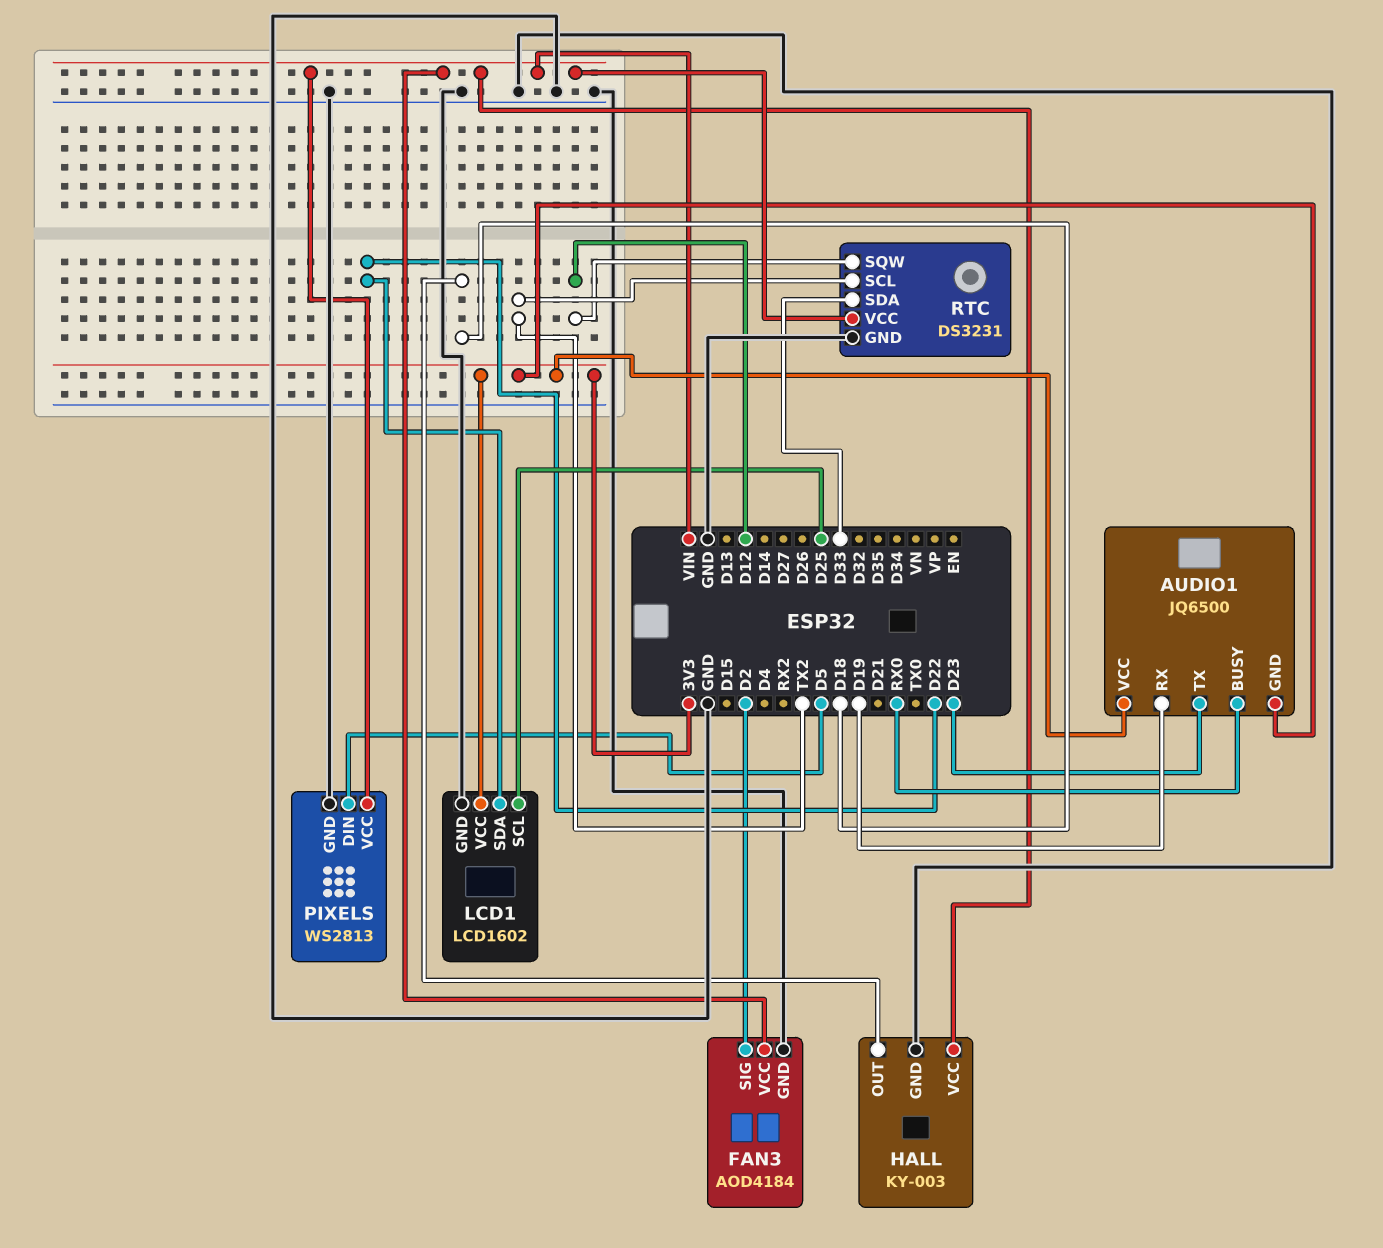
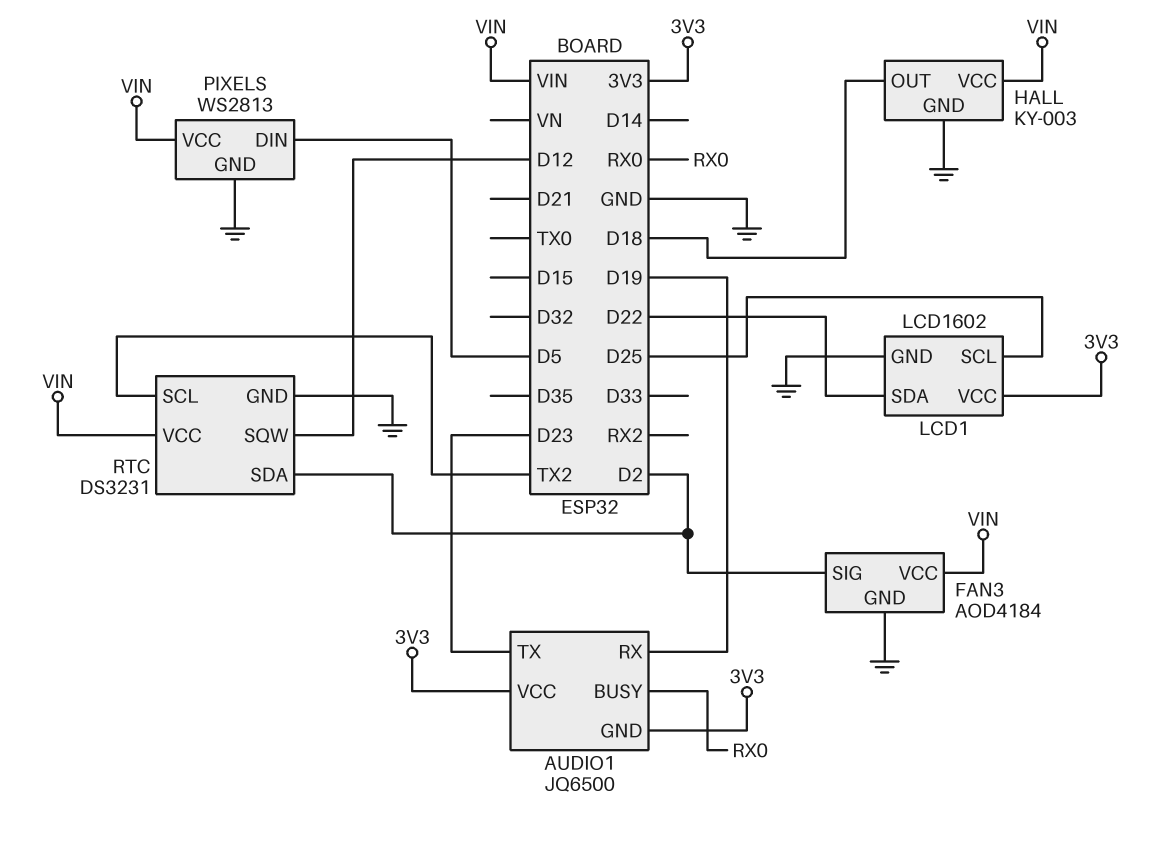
RTC pin SDA: D33 -> D2

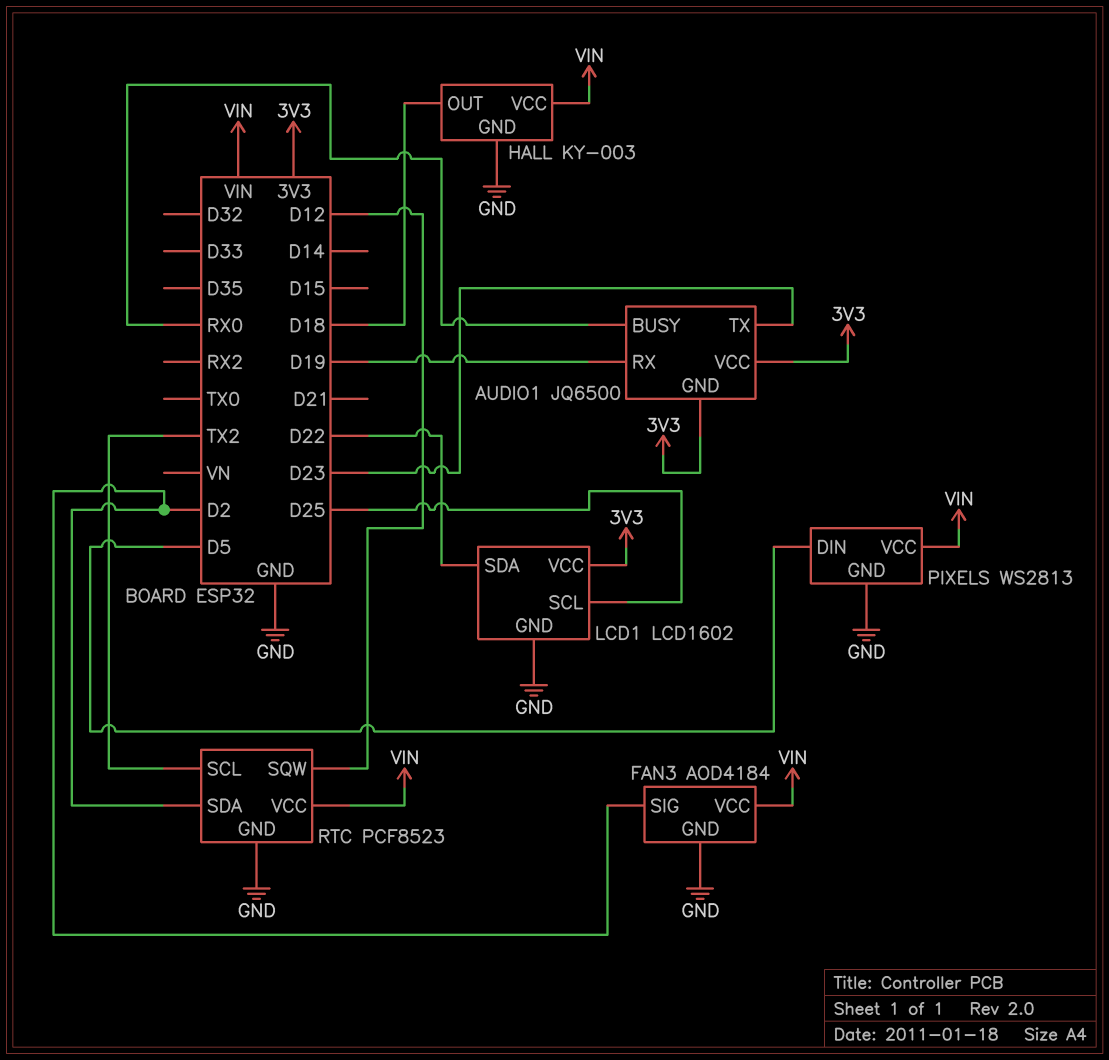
RTC: DS3231 -> PCF8523

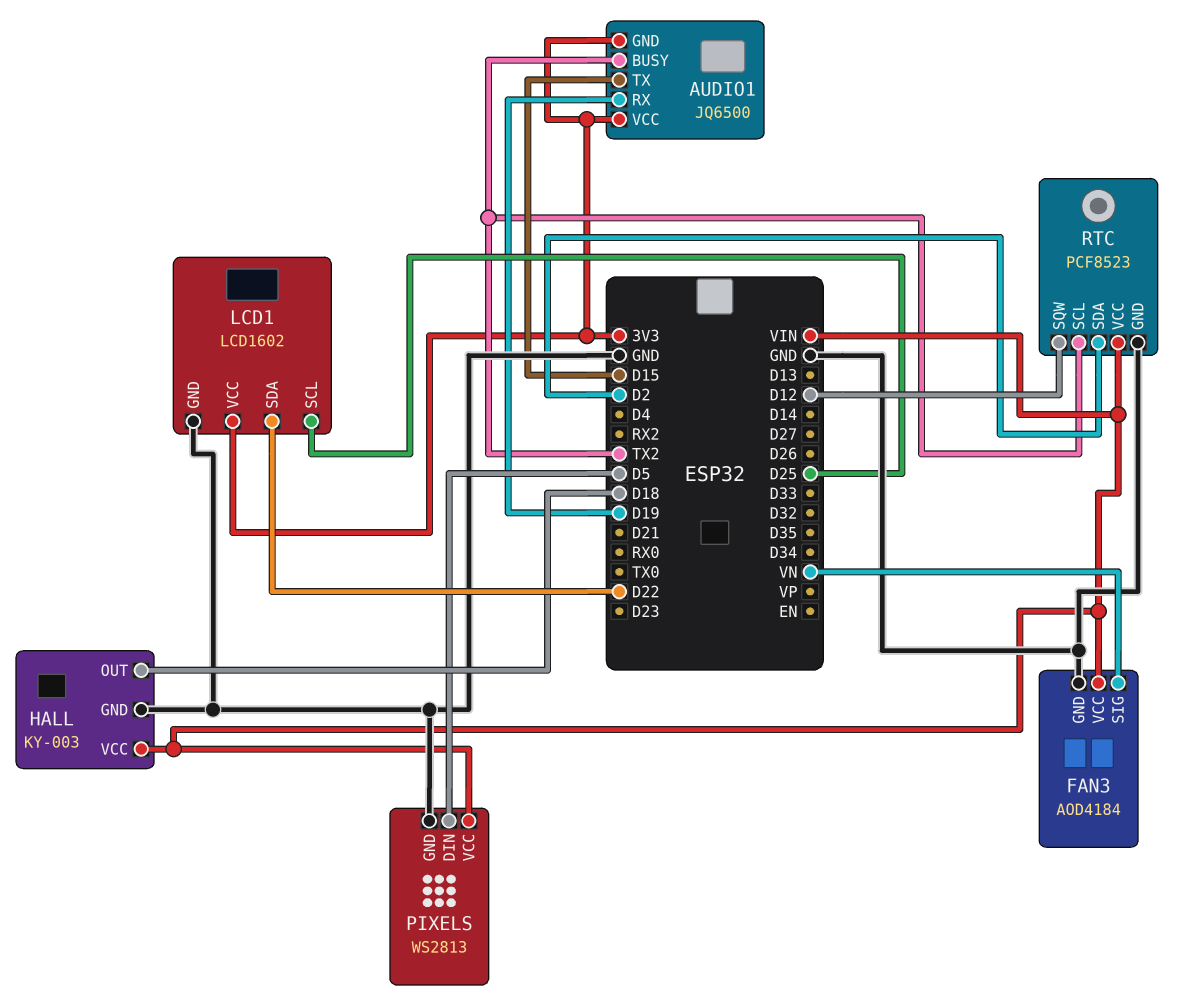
AUDIO1 pin BUSY: RX0 -> TX2
AUDIO1 pin TX: D23 -> D15
FAN3 pin SIG: D2 -> VN

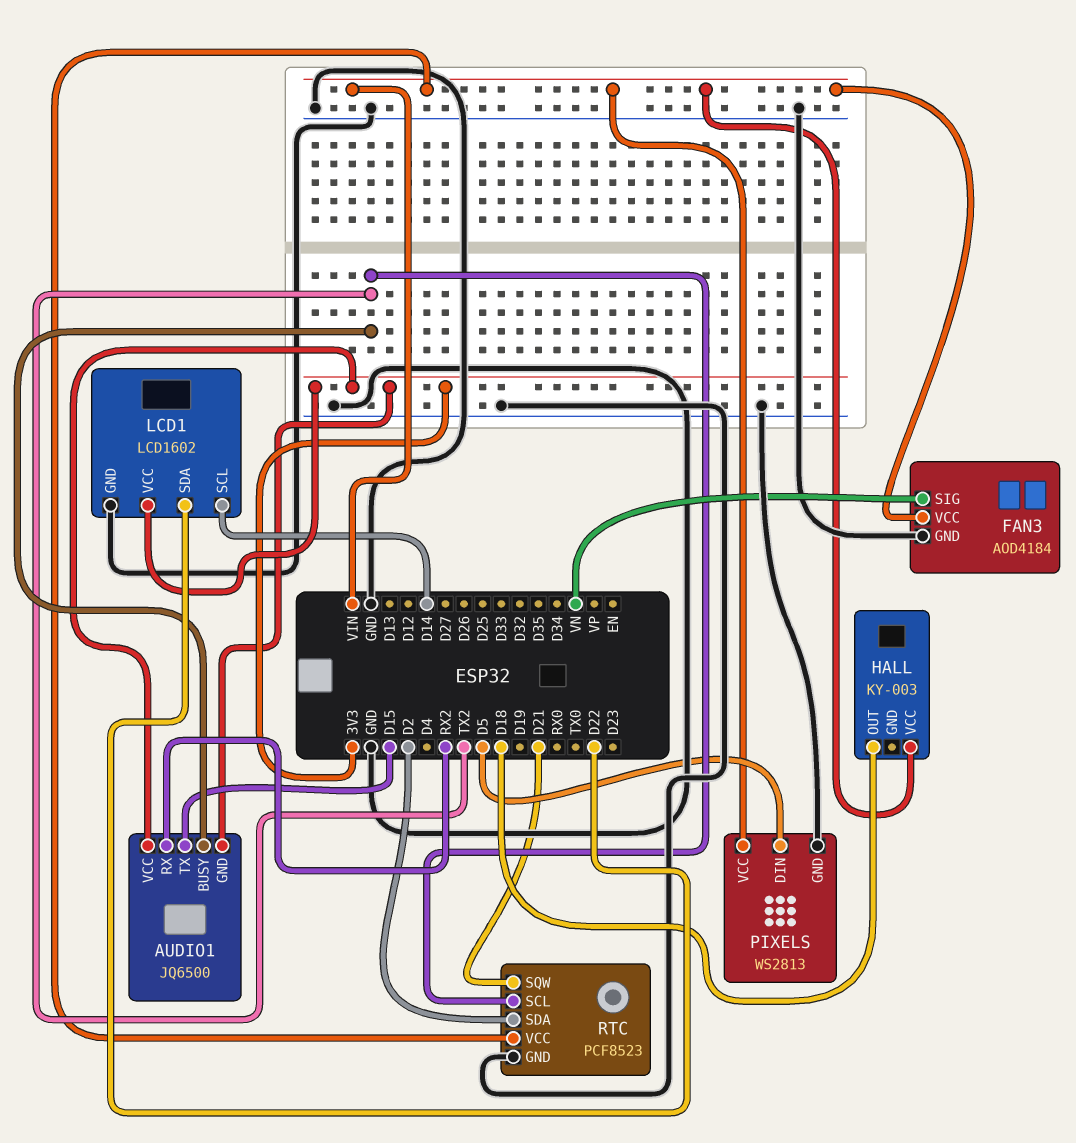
AUDIO1 pin RX: D19 -> RX2
HALL pin GND: GND -> none
LCD1 pin SCL: D25 -> D14
RTC pin SQW: D12 -> D21

